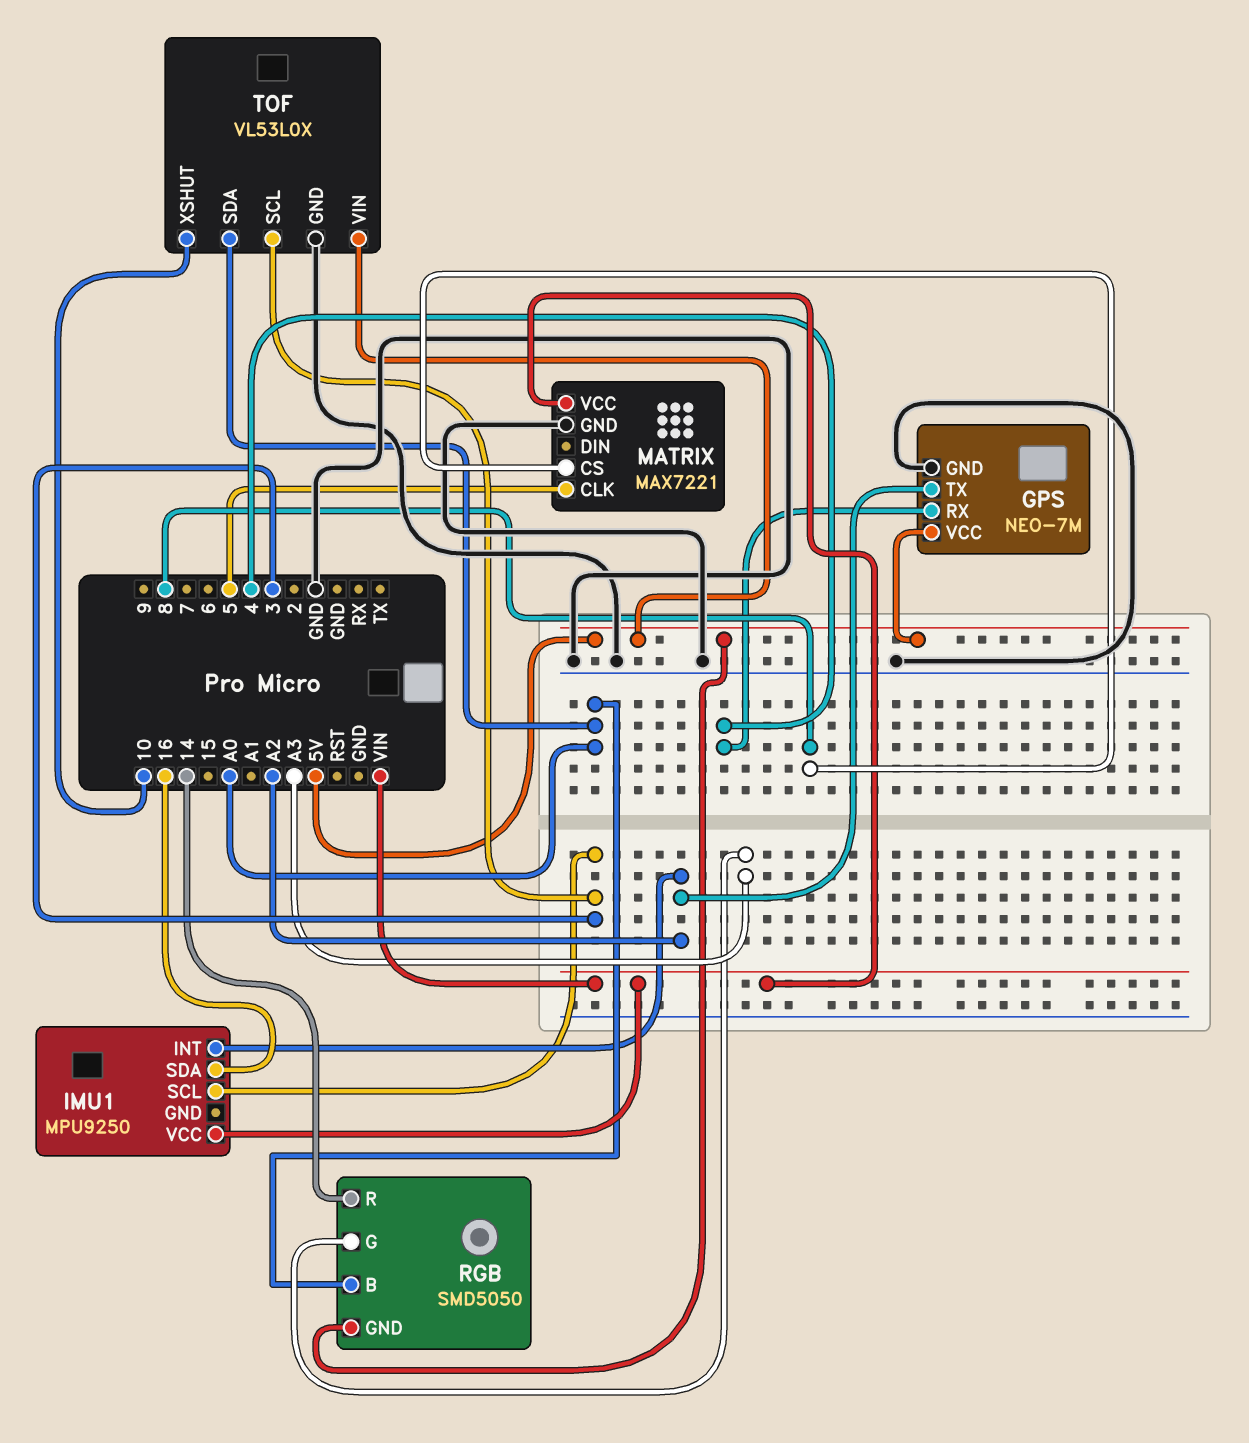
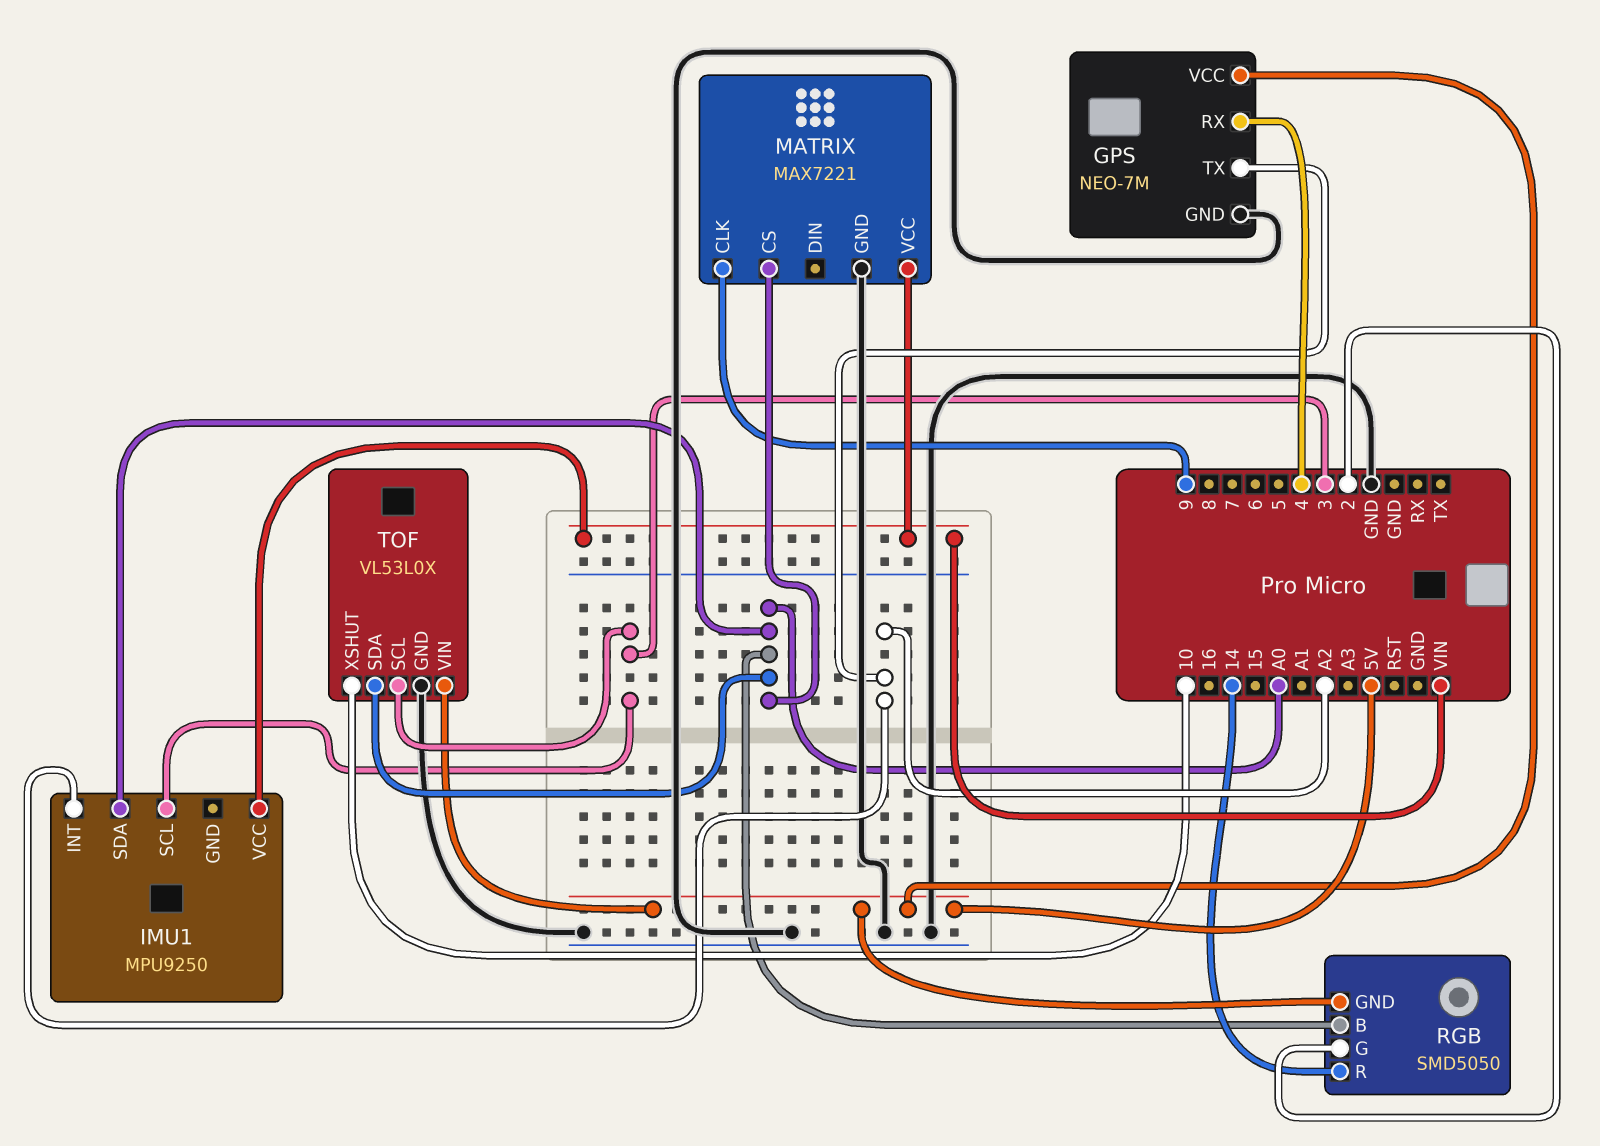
IMU1 pin SDA: 16 -> A0
MATRIX pin CLK: 5 -> 9
MATRIX pin CS: 8 -> A0
RGB pin G: A3 -> 2

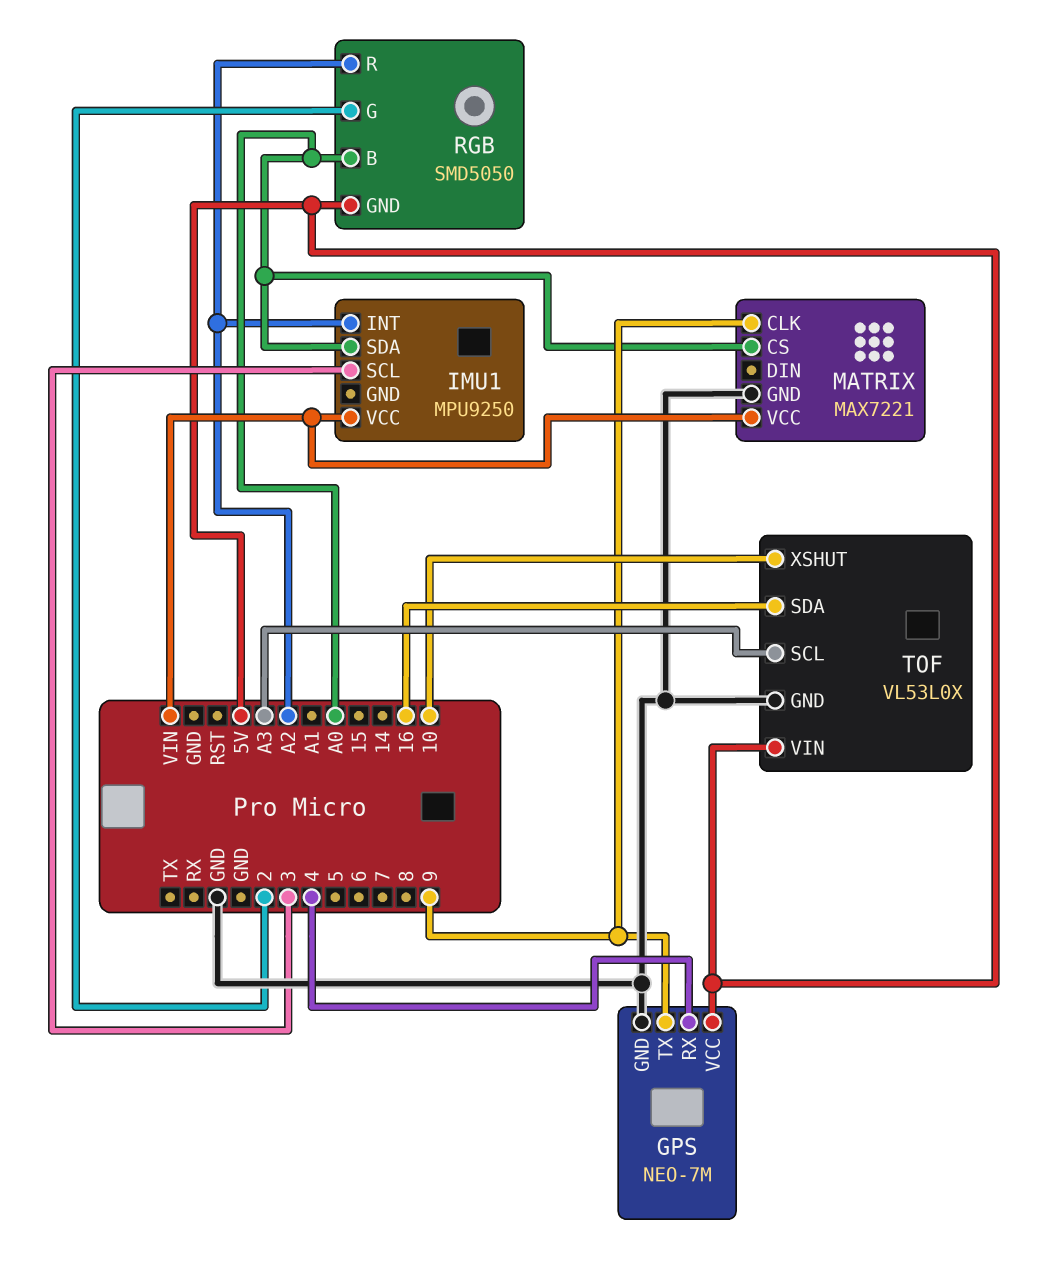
GPS pin TX: A2 -> 9
RGB pin R: 14 -> A2
TOF pin SCL: 3 -> A3
TOF pin SDA: A0 -> 16

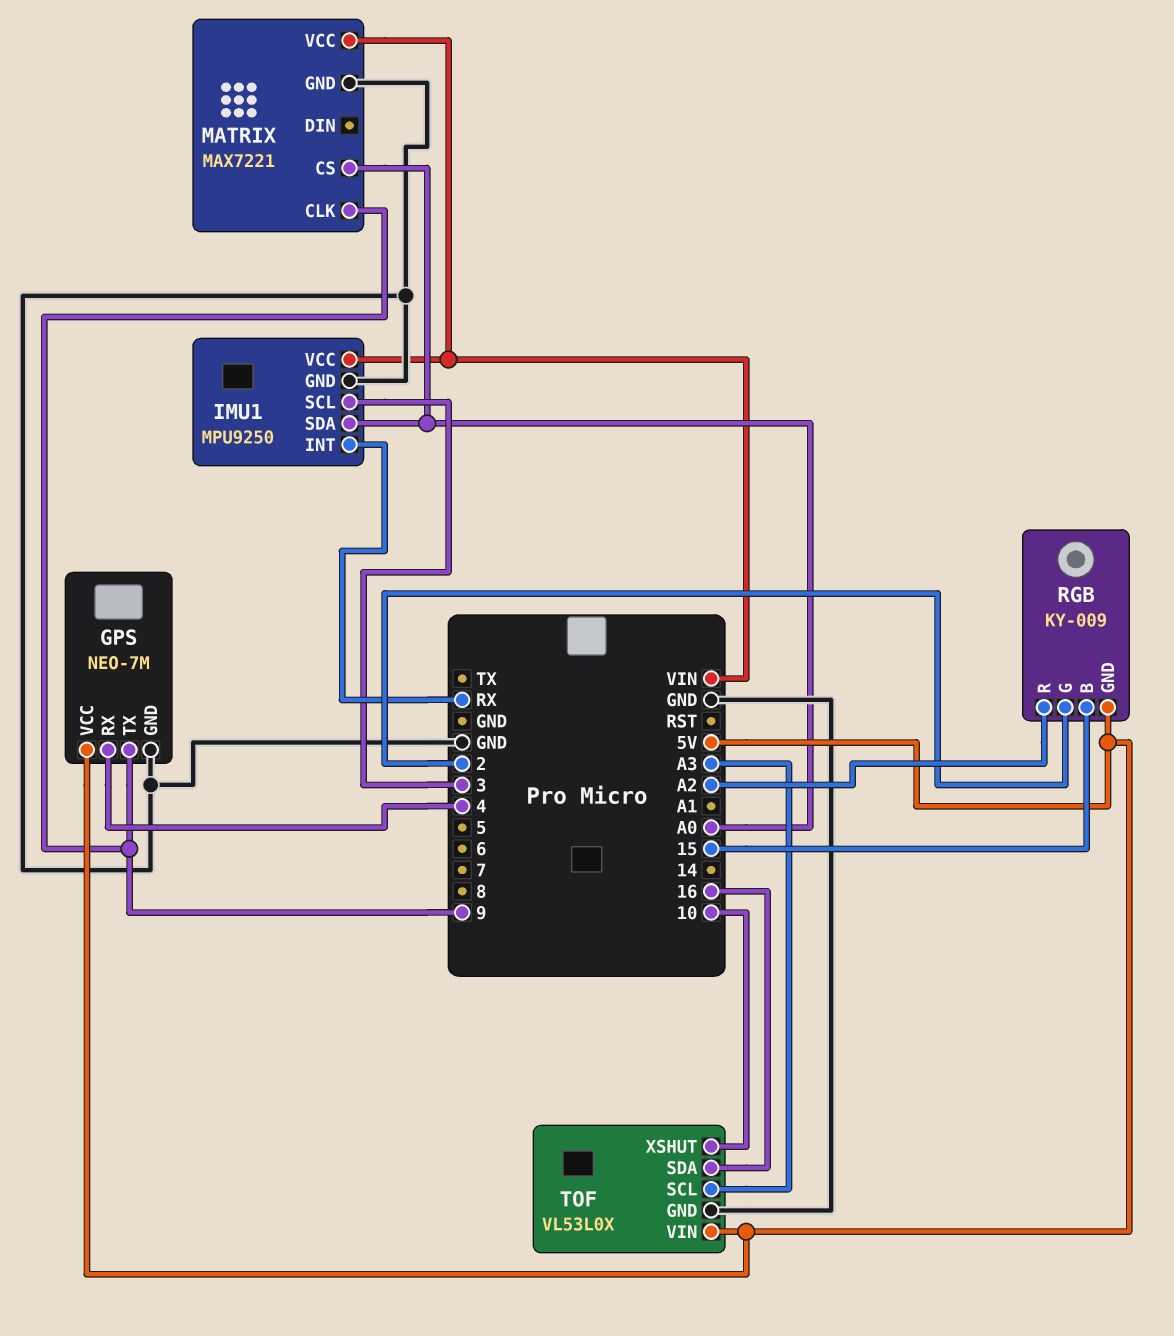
IMU1 pin GND: none -> GND
IMU1 pin INT: A2 -> RX
RGB: SMD5050 -> KY-009
RGB pin B: A0 -> 15

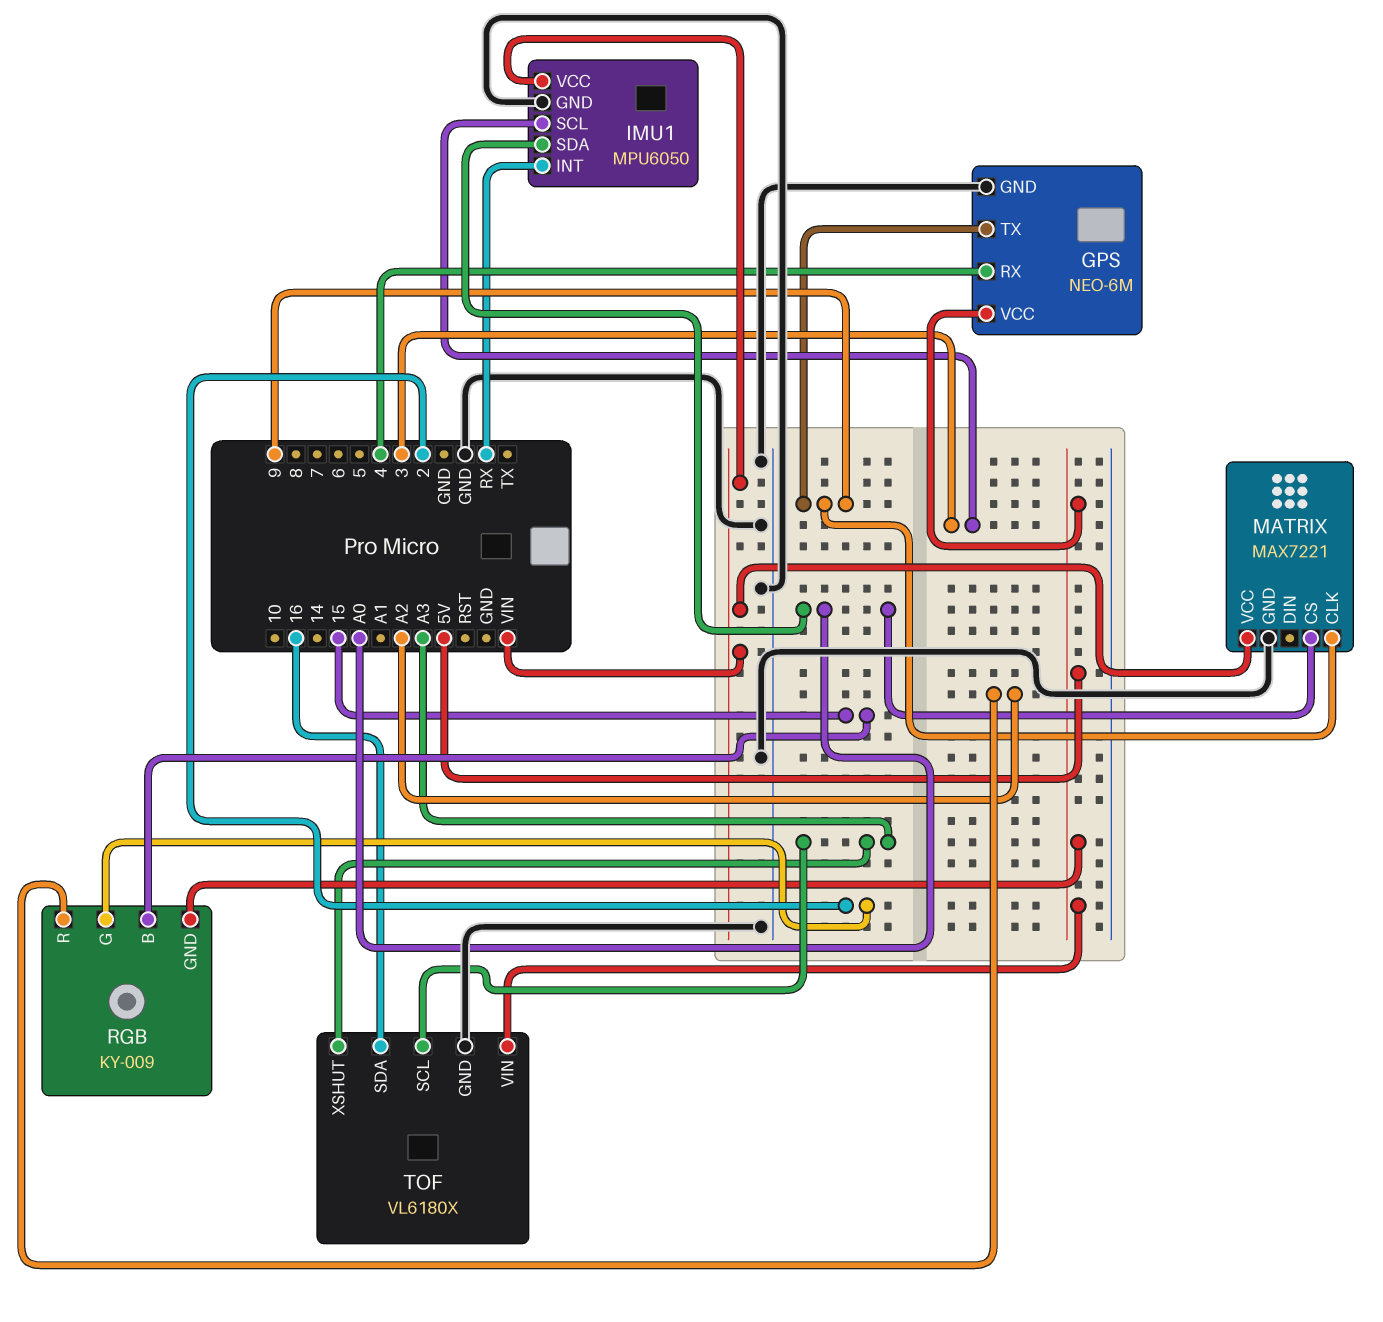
GPS: NEO-7M -> NEO-6M
IMU1: MPU9250 -> MPU6050
TOF: VL53L0X -> VL6180X
TOF pin XSHUT: 10 -> A3

